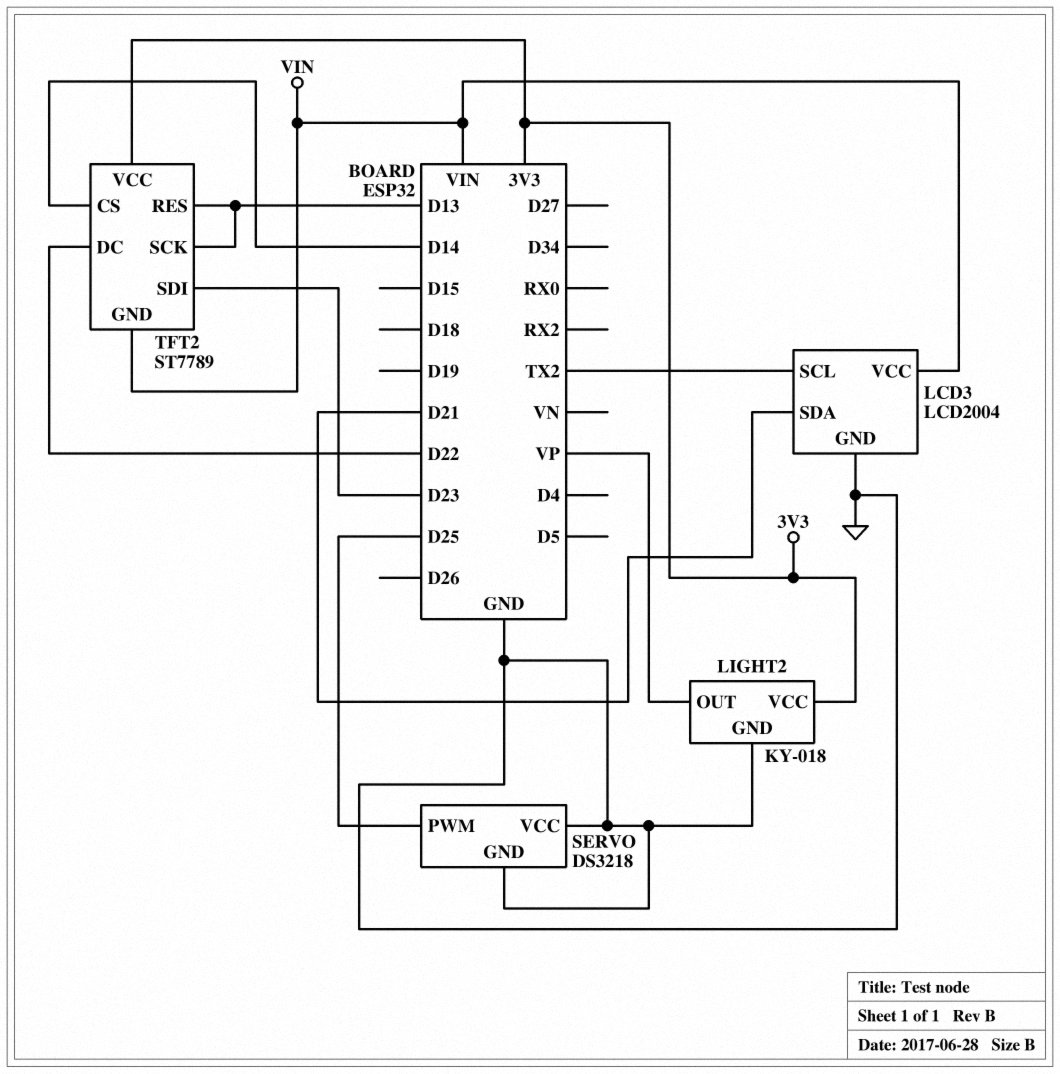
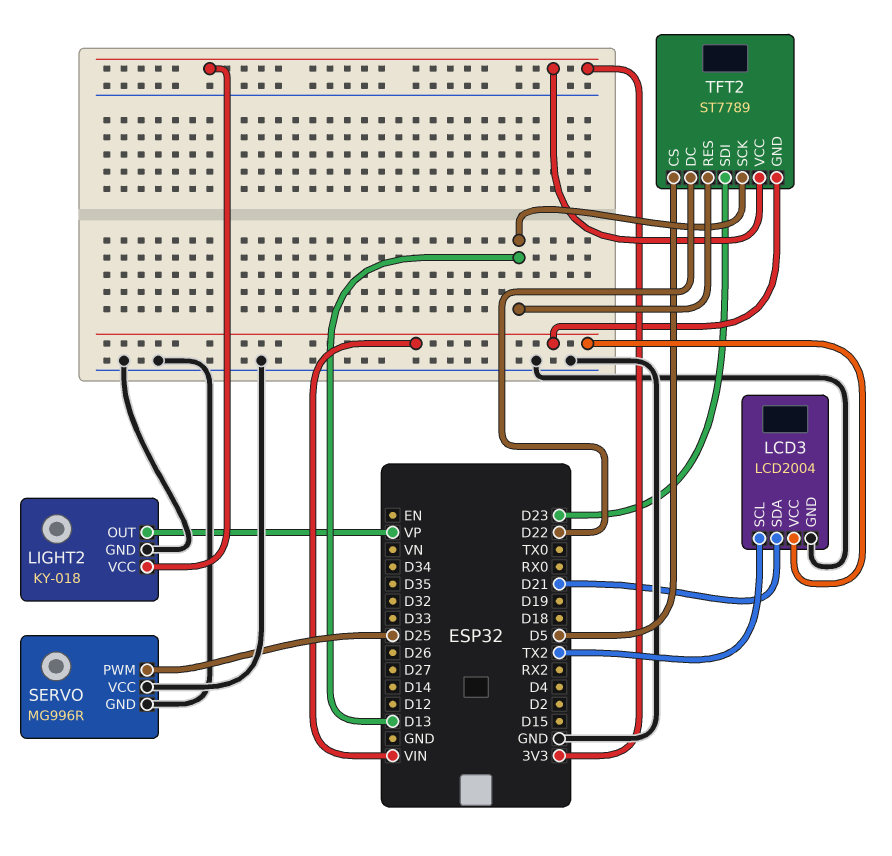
SERVO: DS3218 -> MG996R
TFT2 pin CS: D14 -> D5

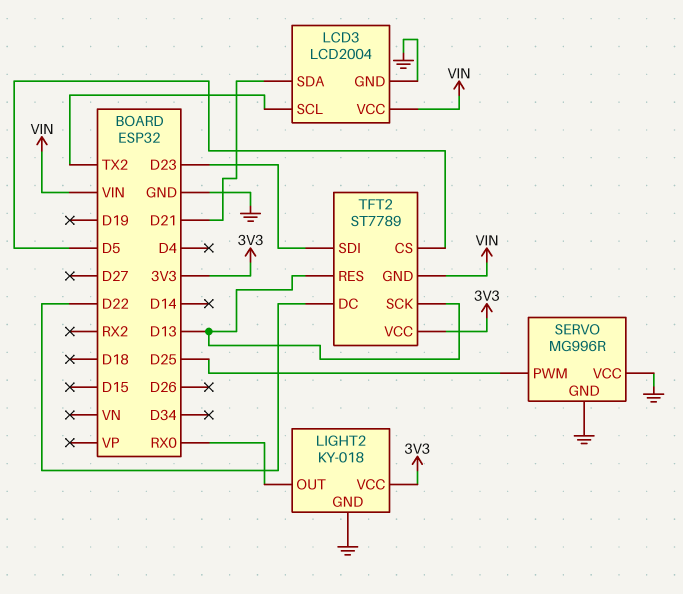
LIGHT2 pin OUT: VP -> RX0

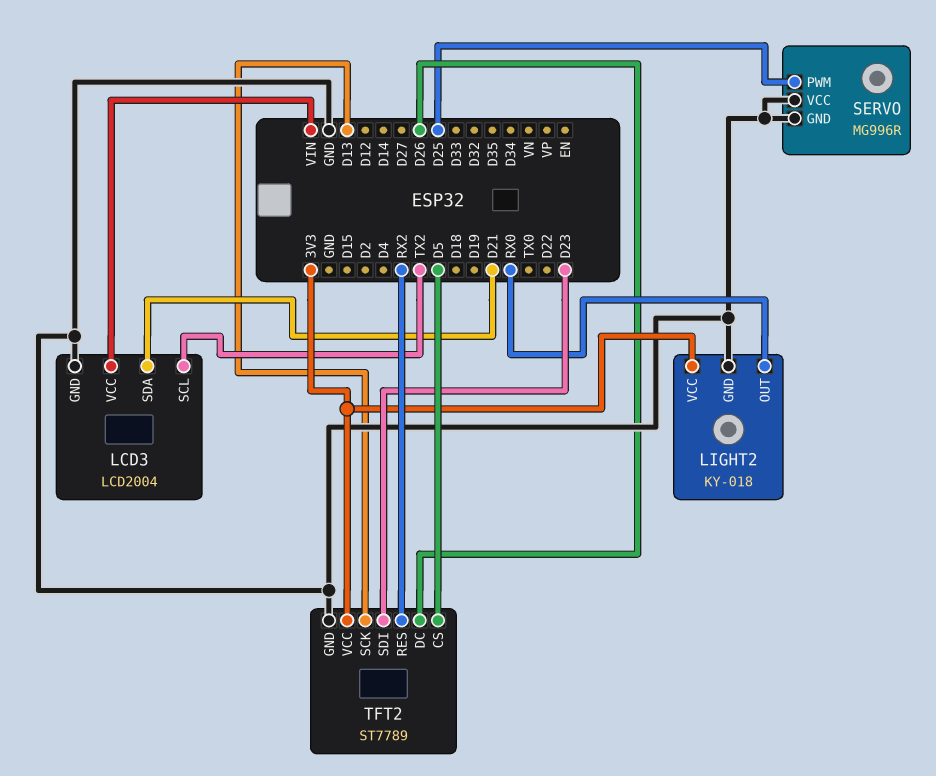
TFT2 pin DC: D22 -> D26
TFT2 pin GND: VIN -> GND
TFT2 pin RES: D13 -> RX2

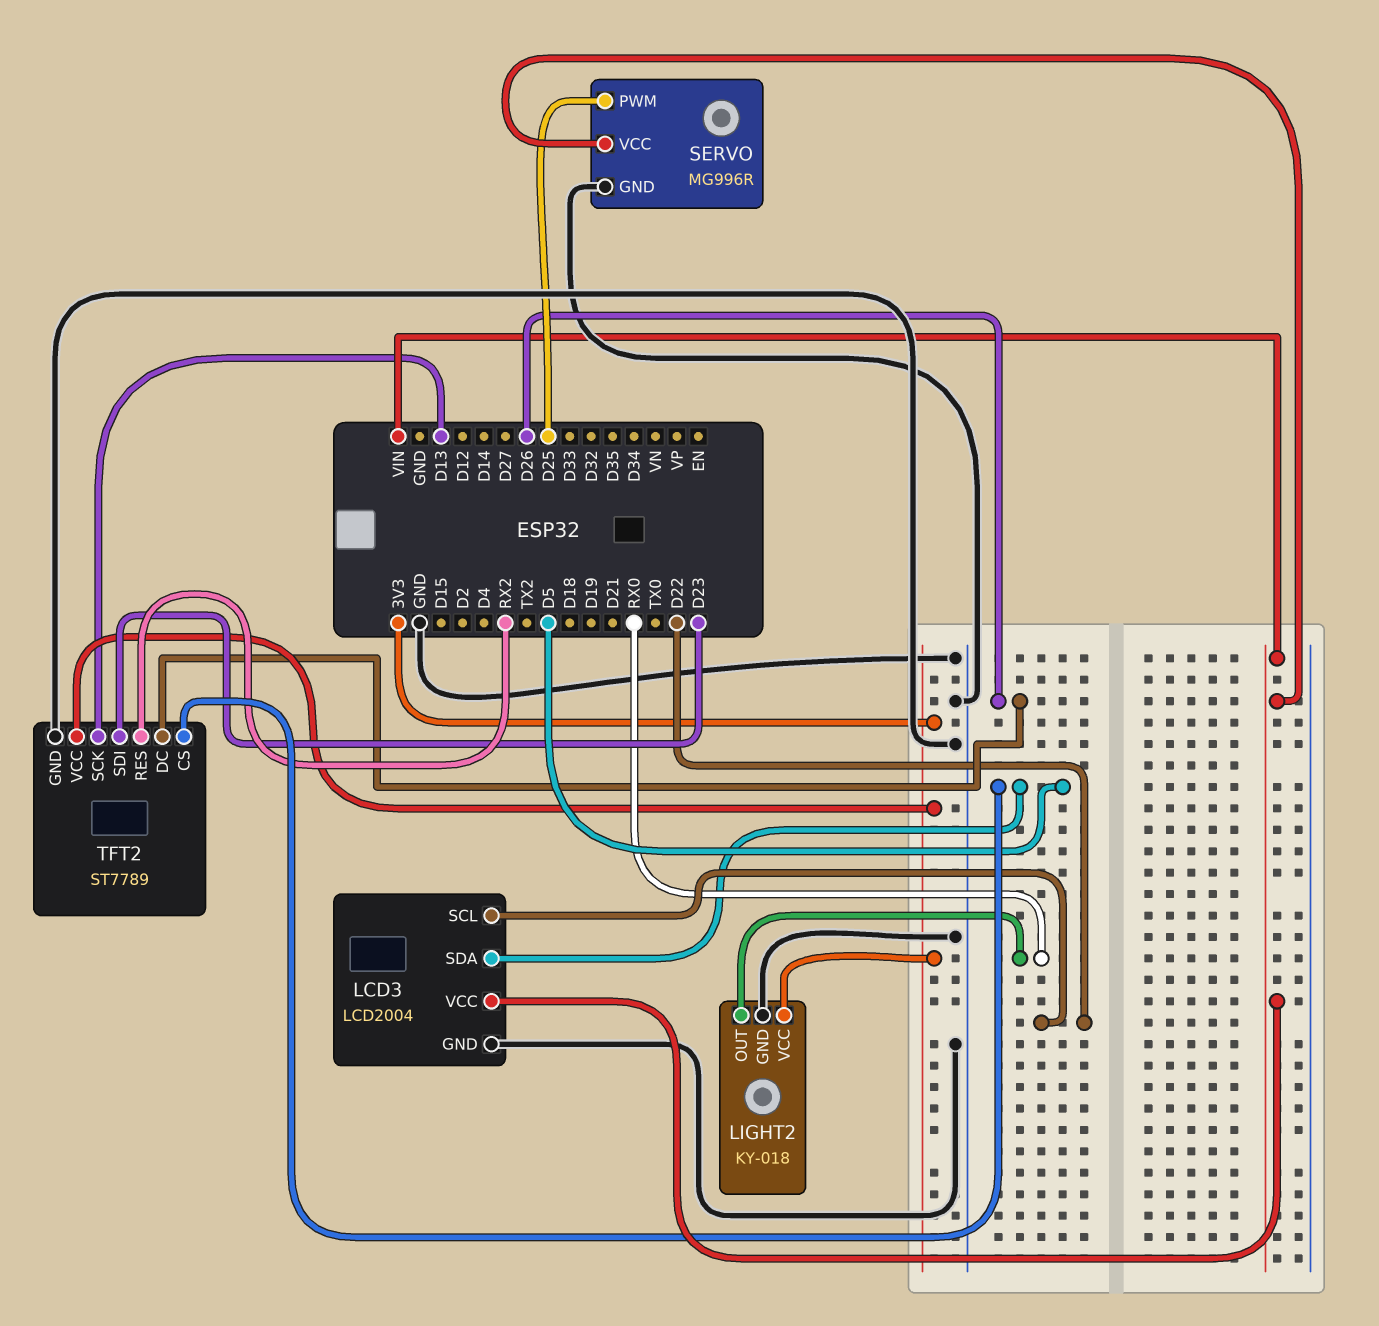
LCD3 pin SCL: TX2 -> D22
LCD3 pin SDA: D21 -> D5
SERVO pin VCC: GND -> VIN

